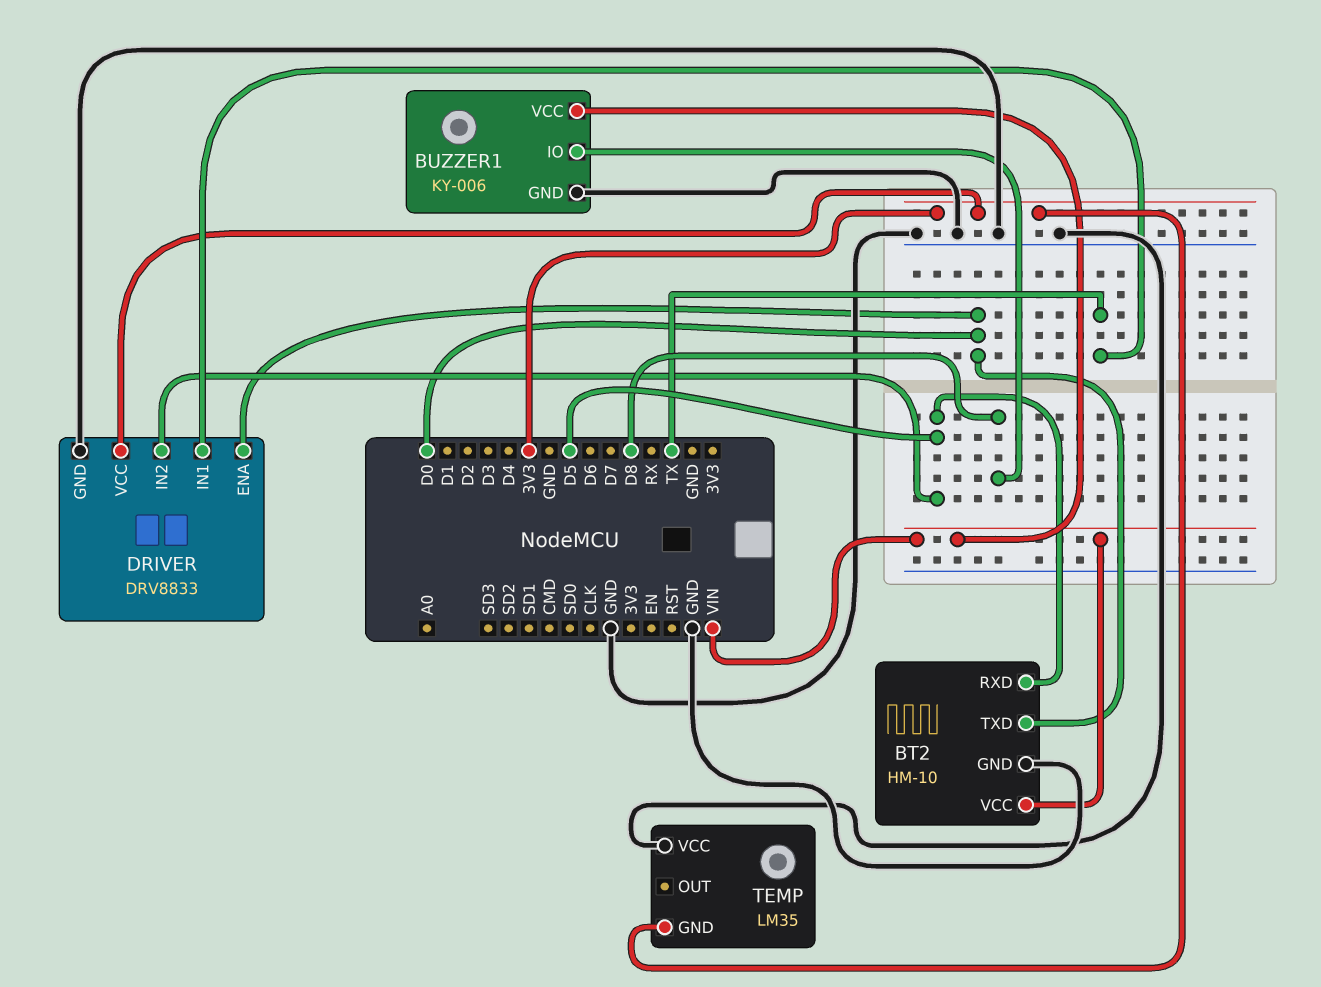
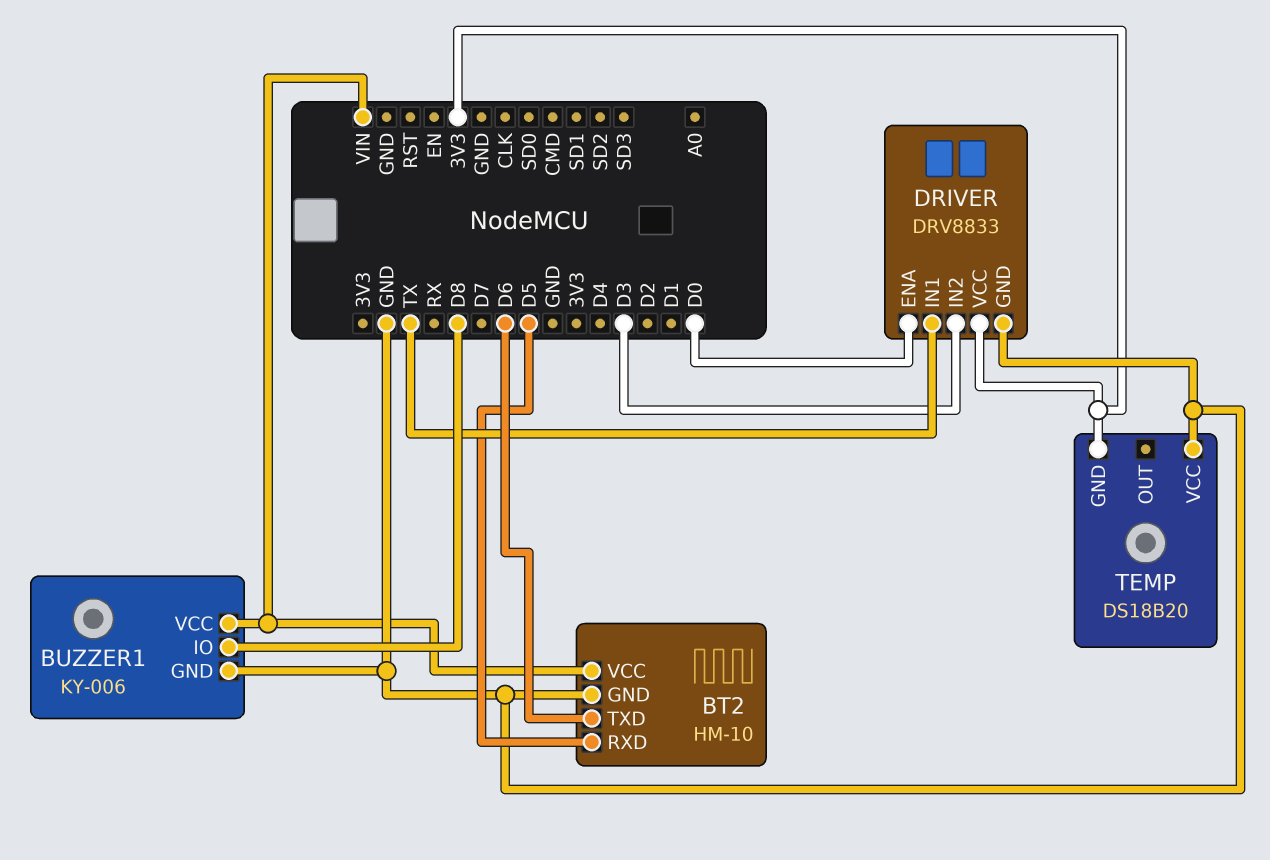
BT2 pin TXD: D0 -> D6
DRIVER pin IN2: D5 -> D3
TEMP: LM35 -> DS18B20

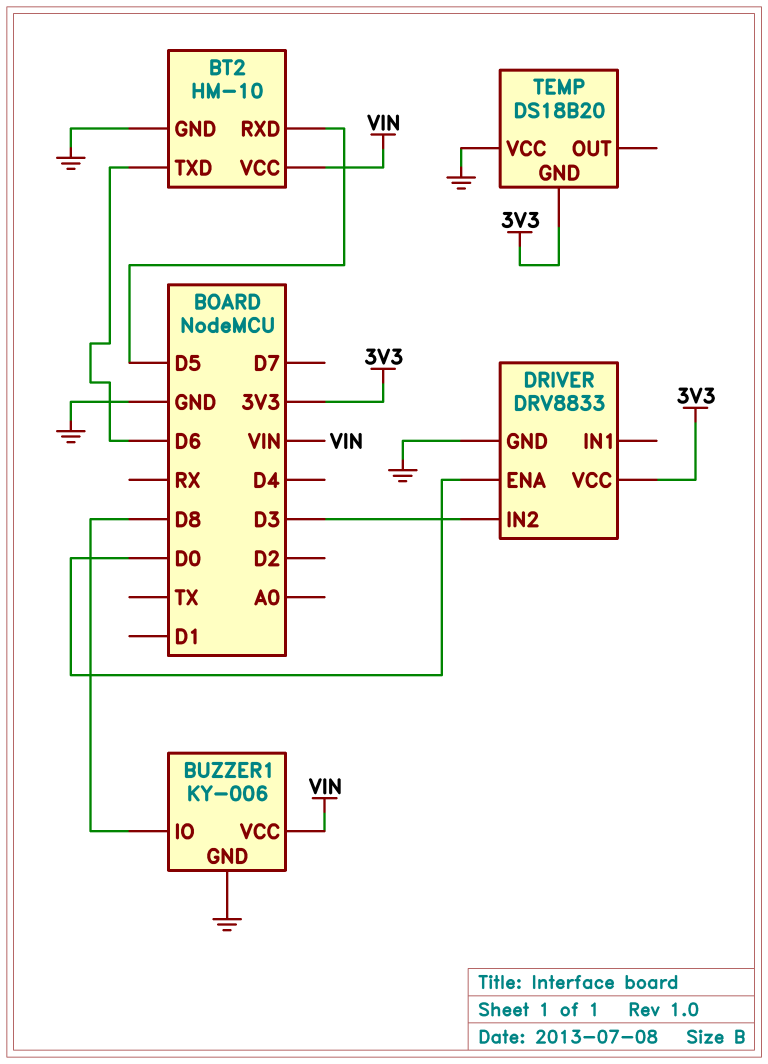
DRIVER pin IN1: TX -> none

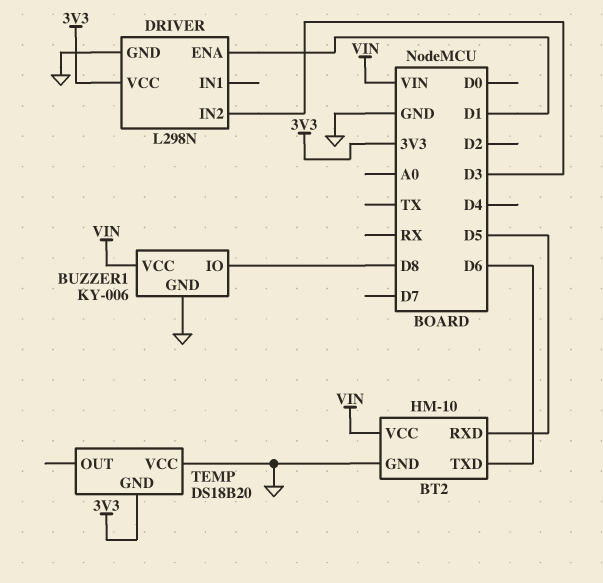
DRIVER: DRV8833 -> L298N
DRIVER pin ENA: D0 -> D1

